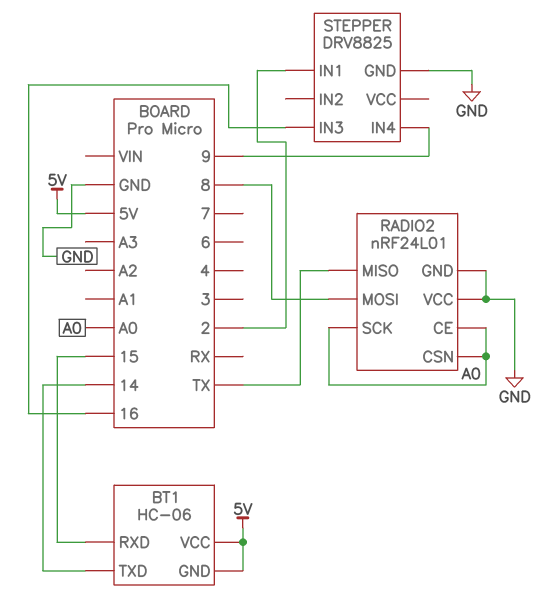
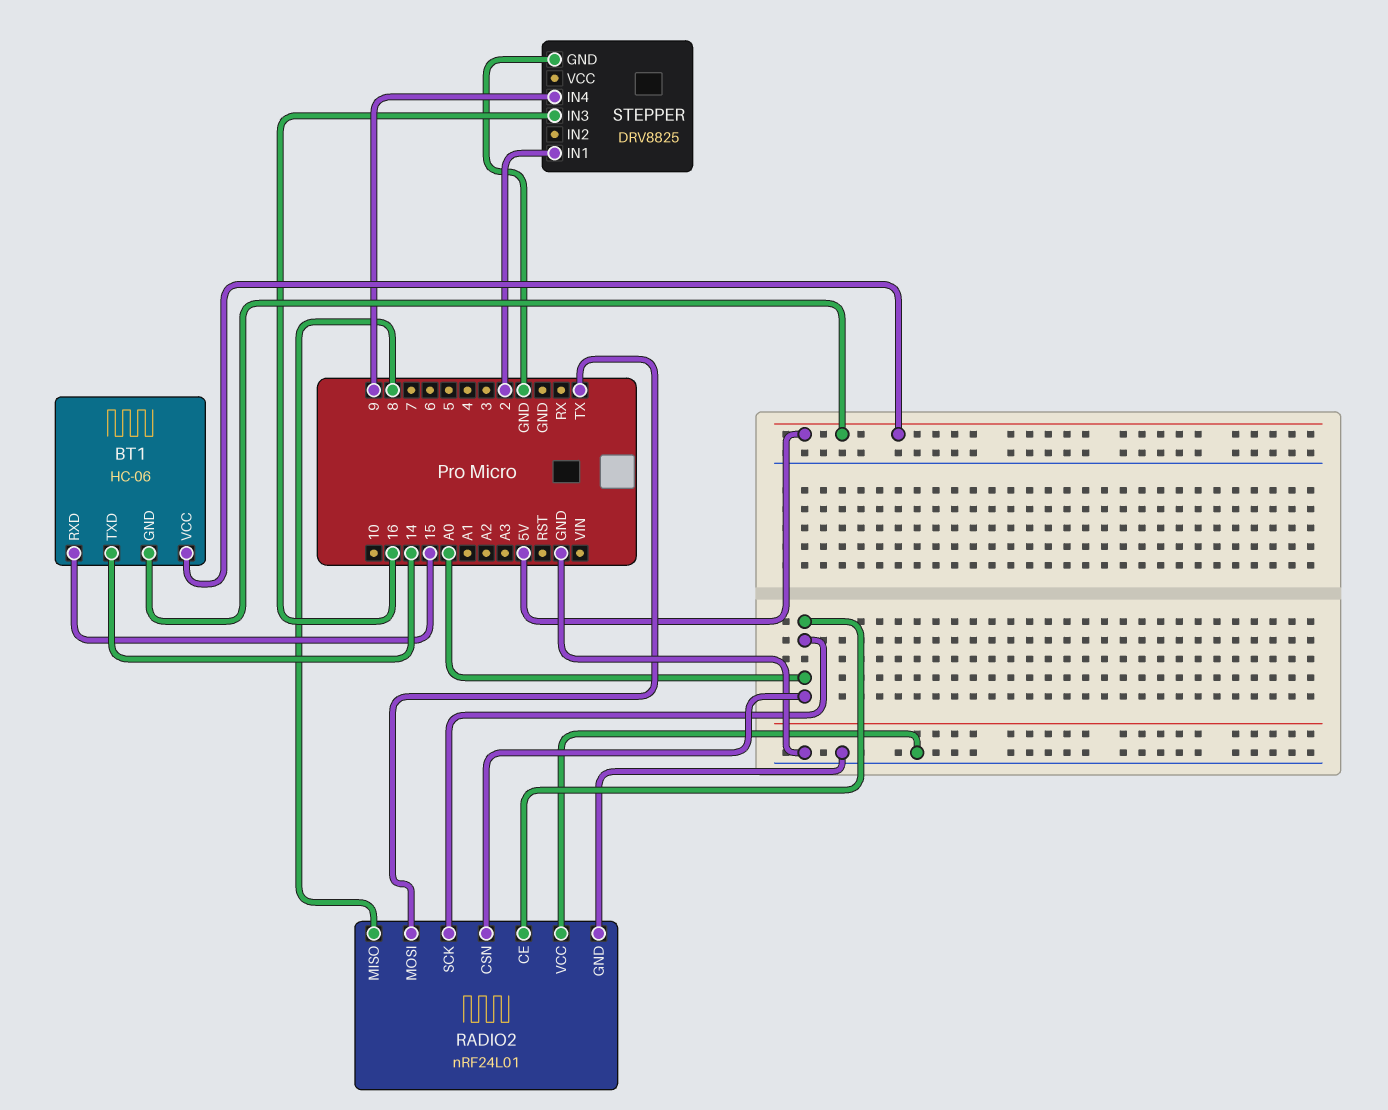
RADIO2 pin MISO: TX -> 8
RADIO2 pin MOSI: 8 -> TX

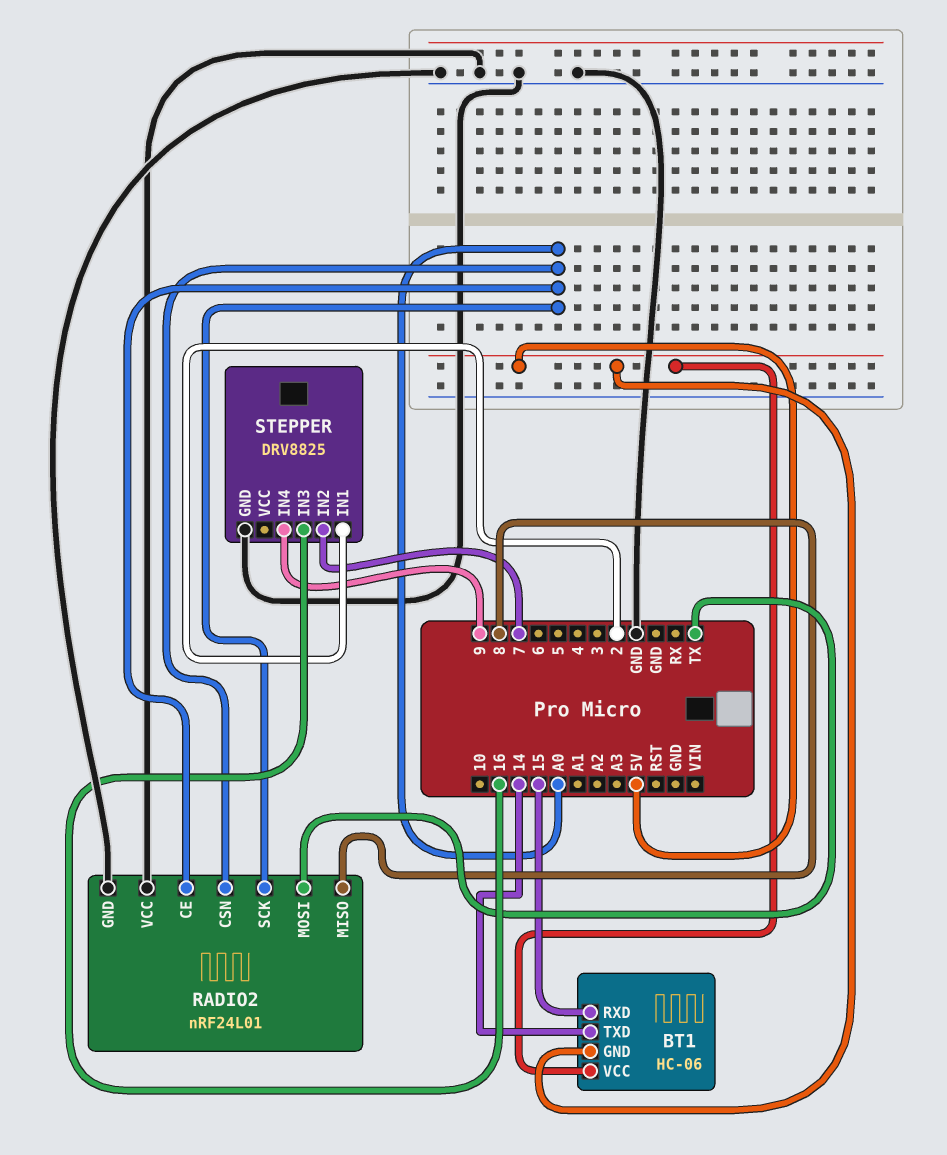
STEPPER pin IN2: none -> 7

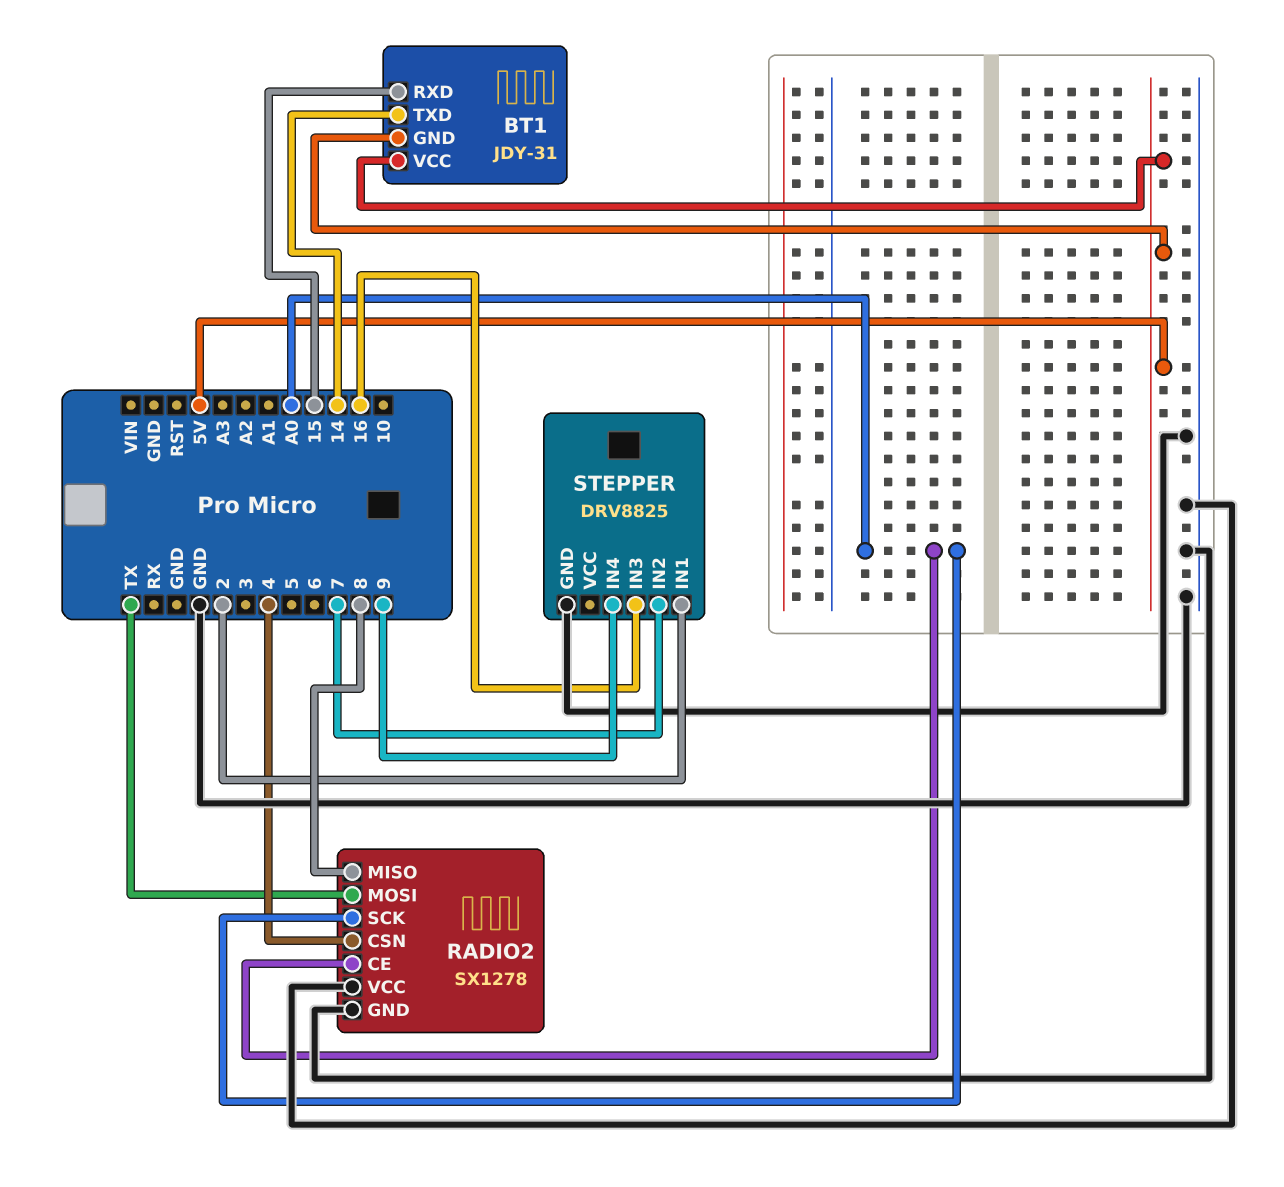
BT1: HC-06 -> JDY-31
RADIO2: nRF24L01 -> SX1278
RADIO2 pin CSN: A0 -> 4

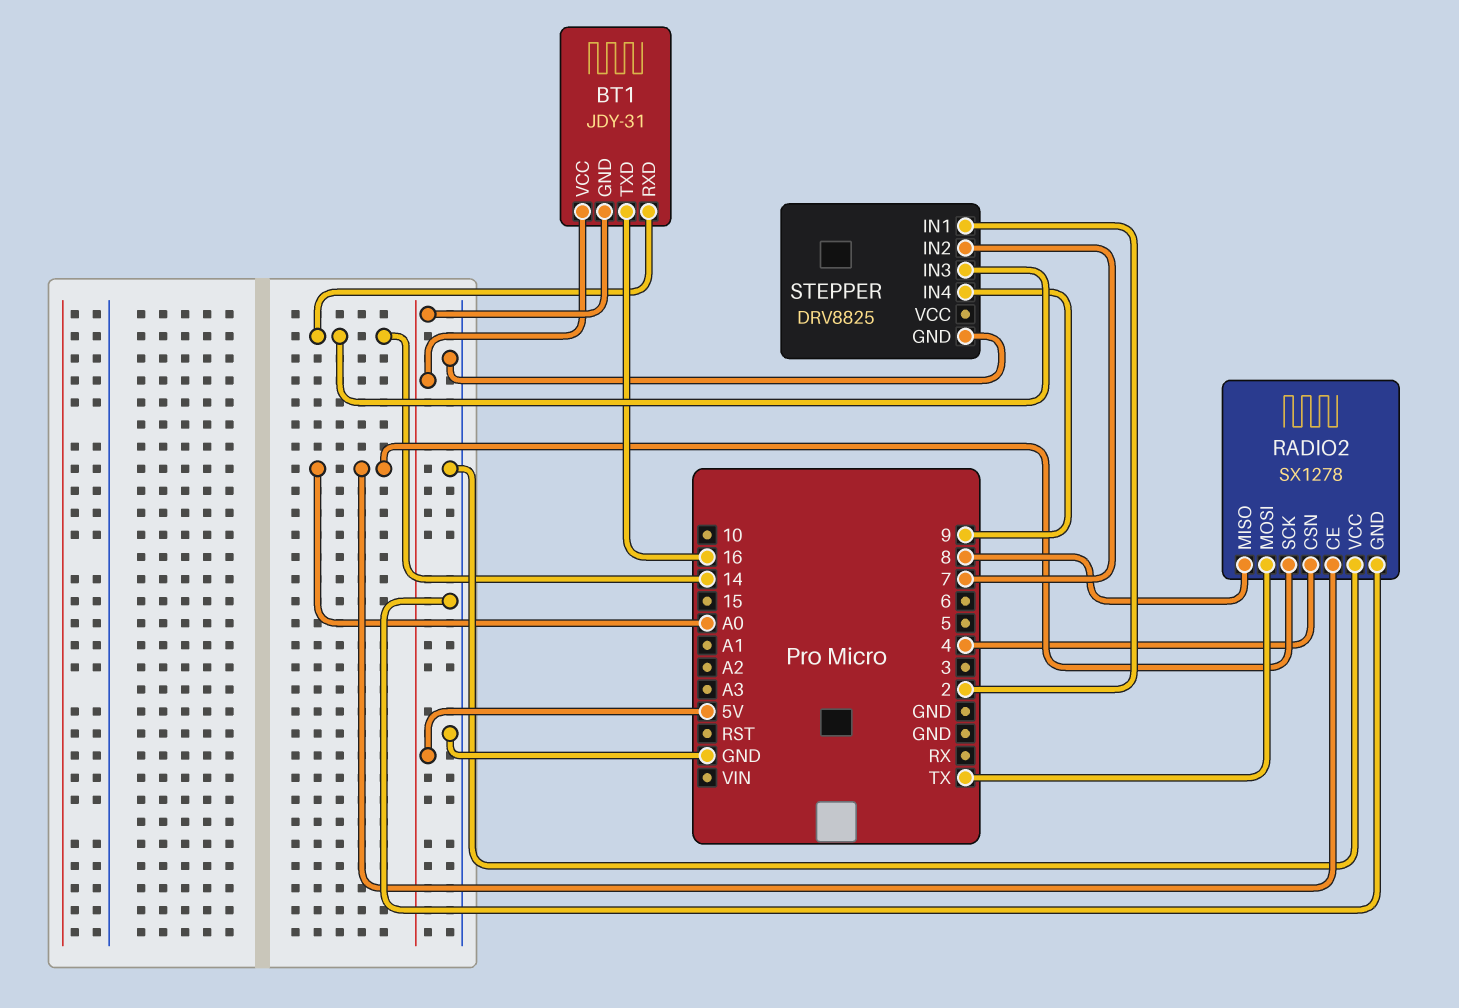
BT1 pin RXD: 15 -> 14
BT1 pin TXD: 14 -> 16
STEPPER pin IN3: 16 -> 14

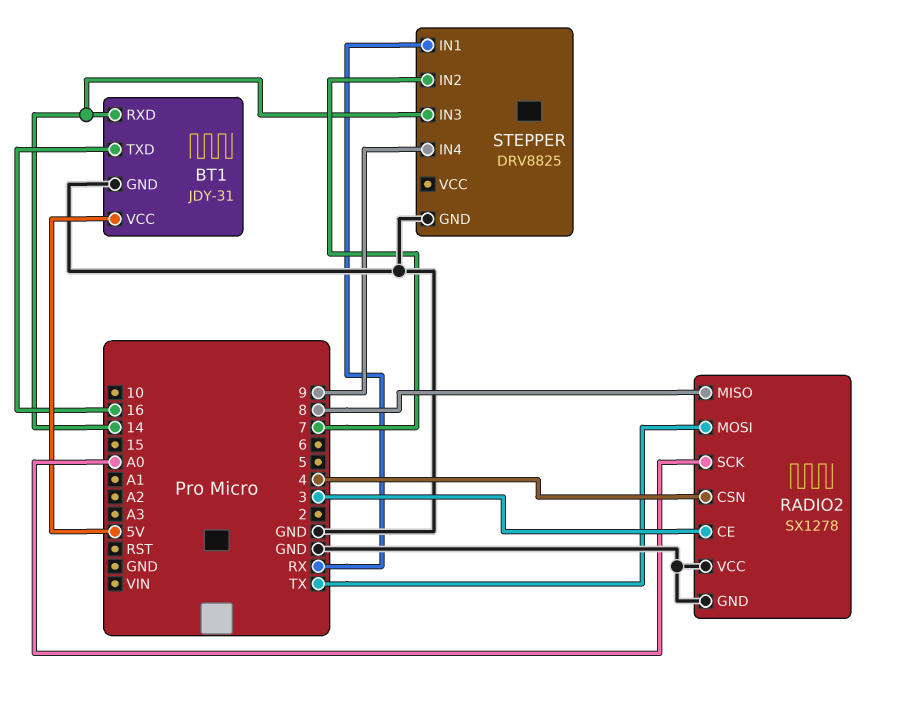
BT1 pin GND: 5V -> GND
RADIO2 pin CE: A0 -> 3
STEPPER pin IN1: 2 -> RX

